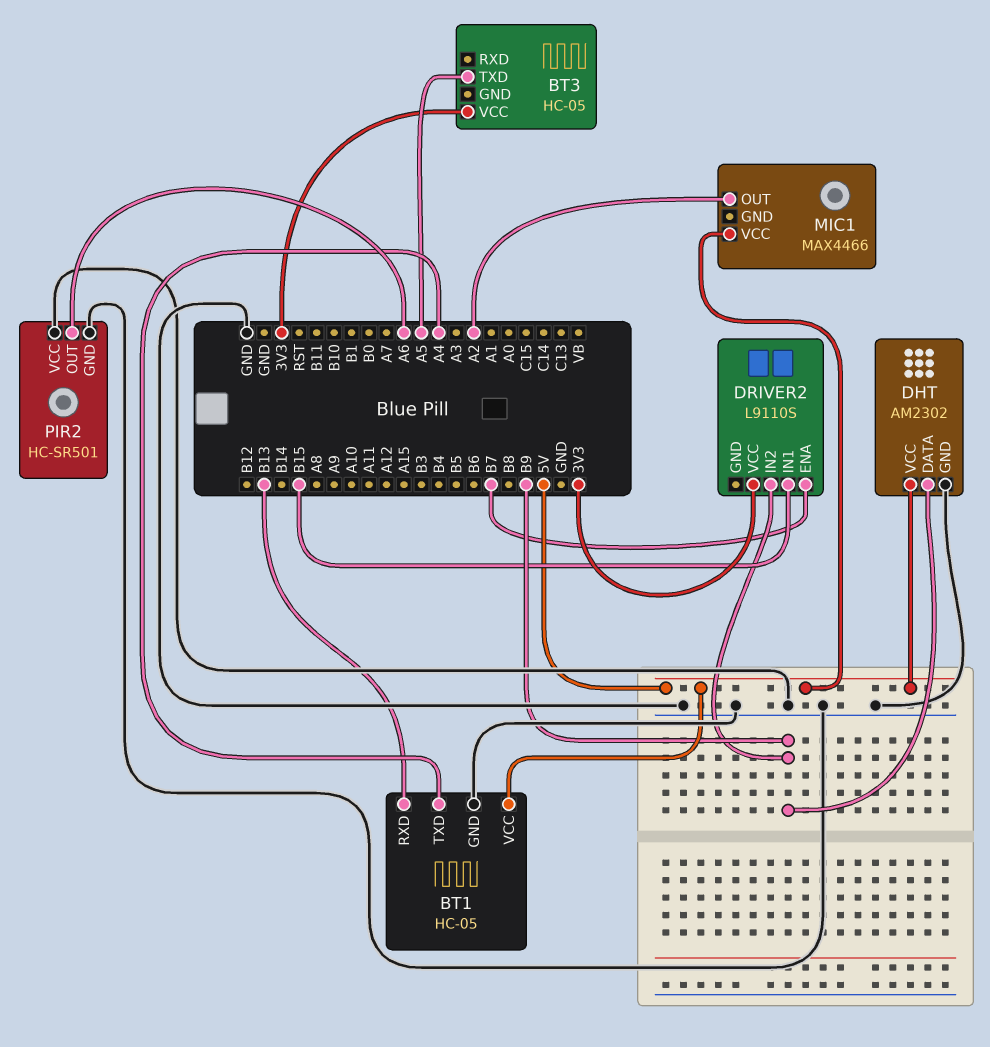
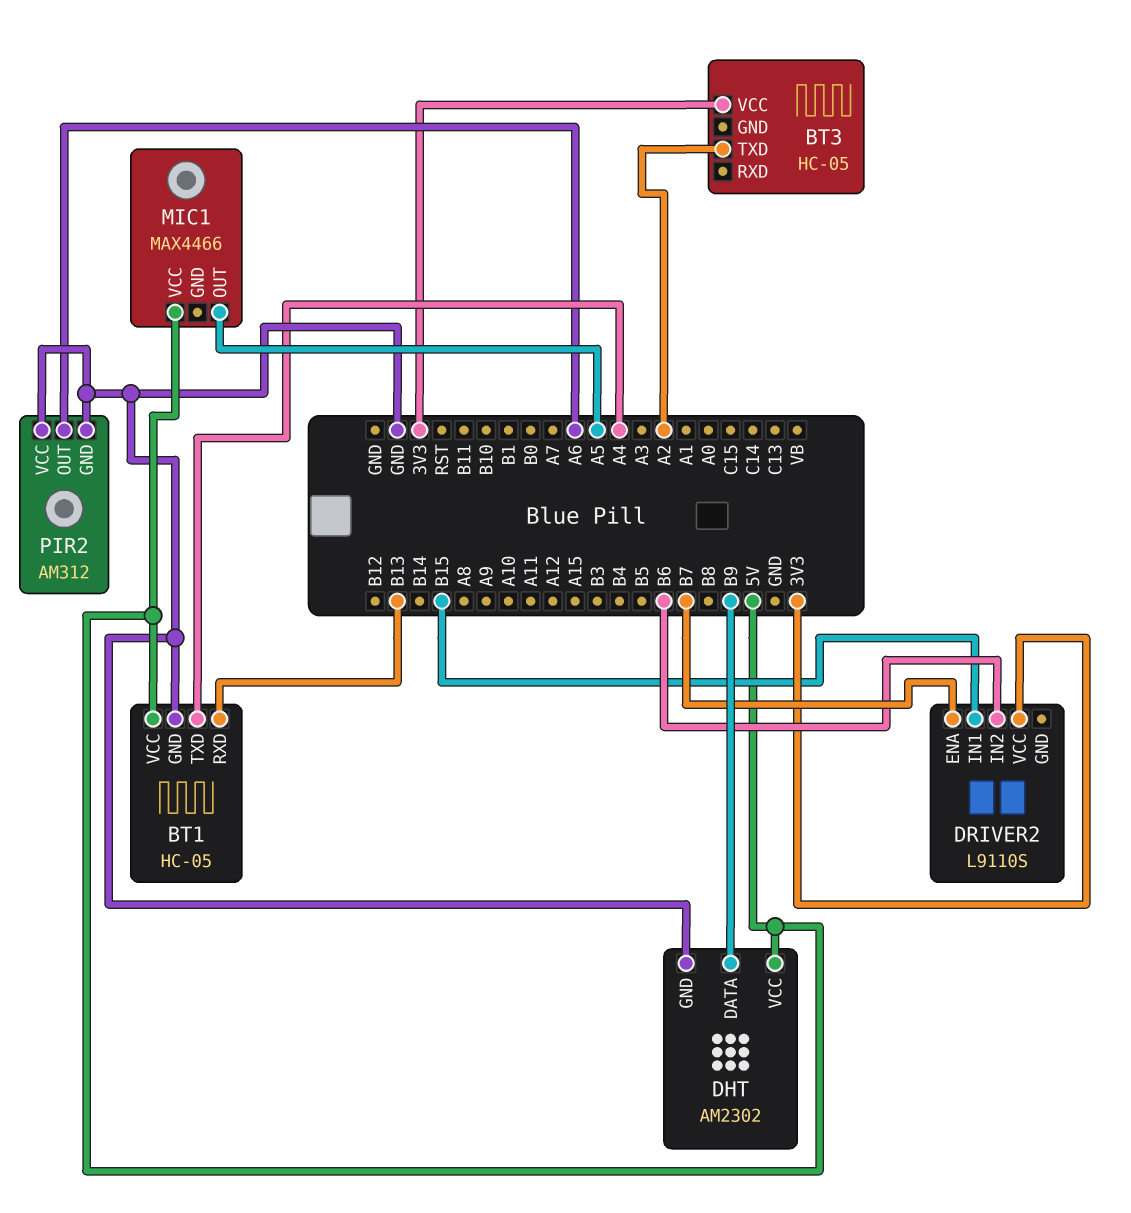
BT3 pin TXD: A5 -> A2
DRIVER2 pin IN2: B9 -> B6
MIC1 pin OUT: A2 -> A5
PIR2: HC-SR501 -> AM312

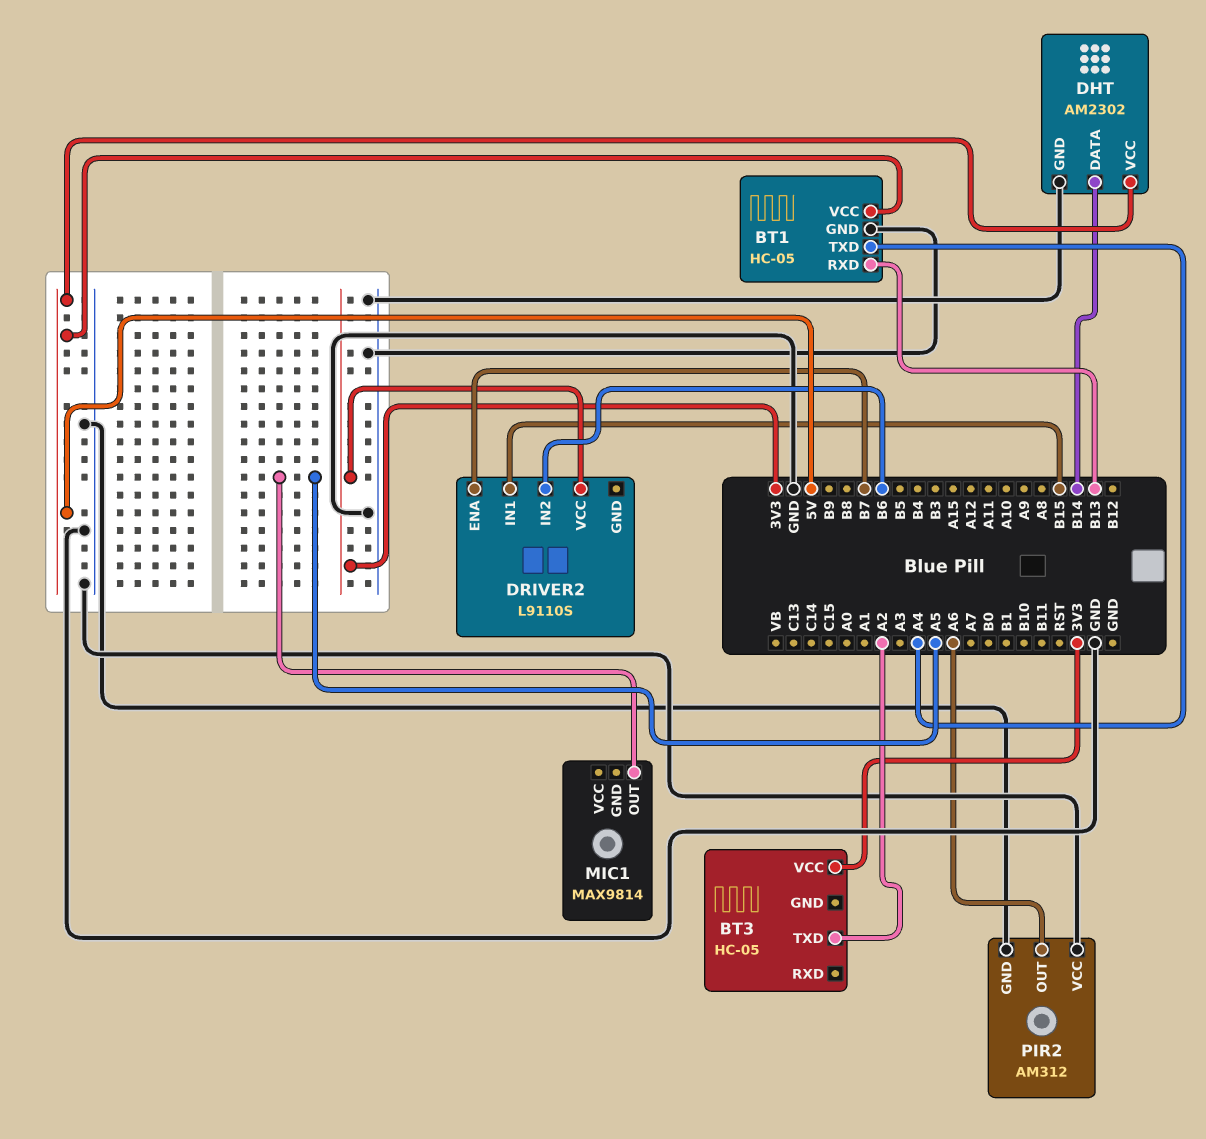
DHT pin DATA: B9 -> B14
MIC1: MAX4466 -> MAX9814
MIC1 pin VCC: 5V -> none

